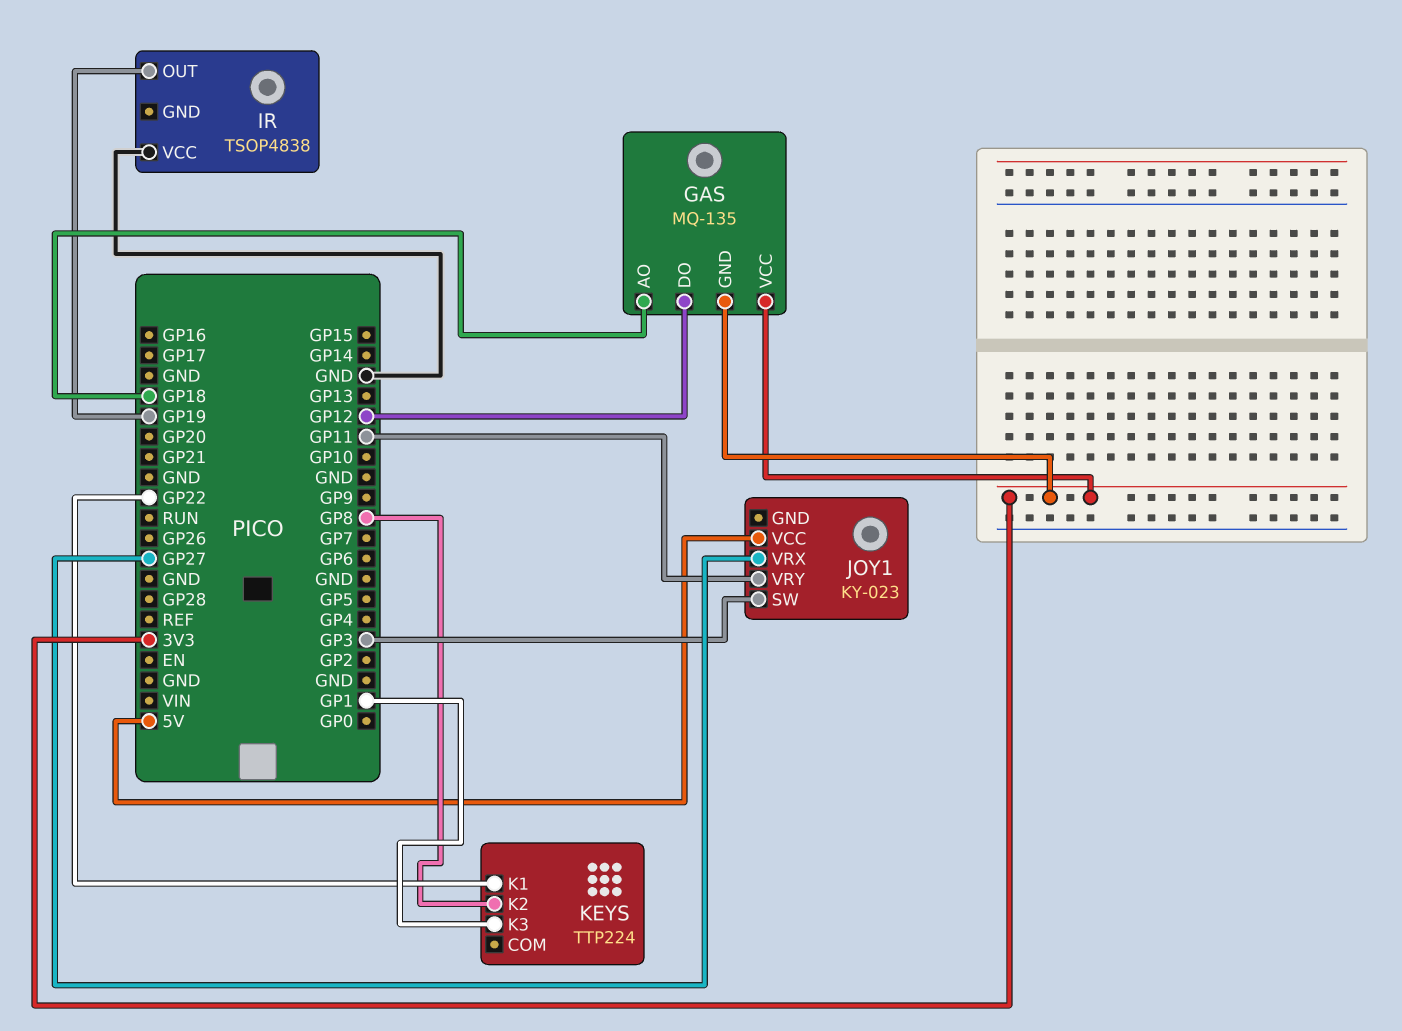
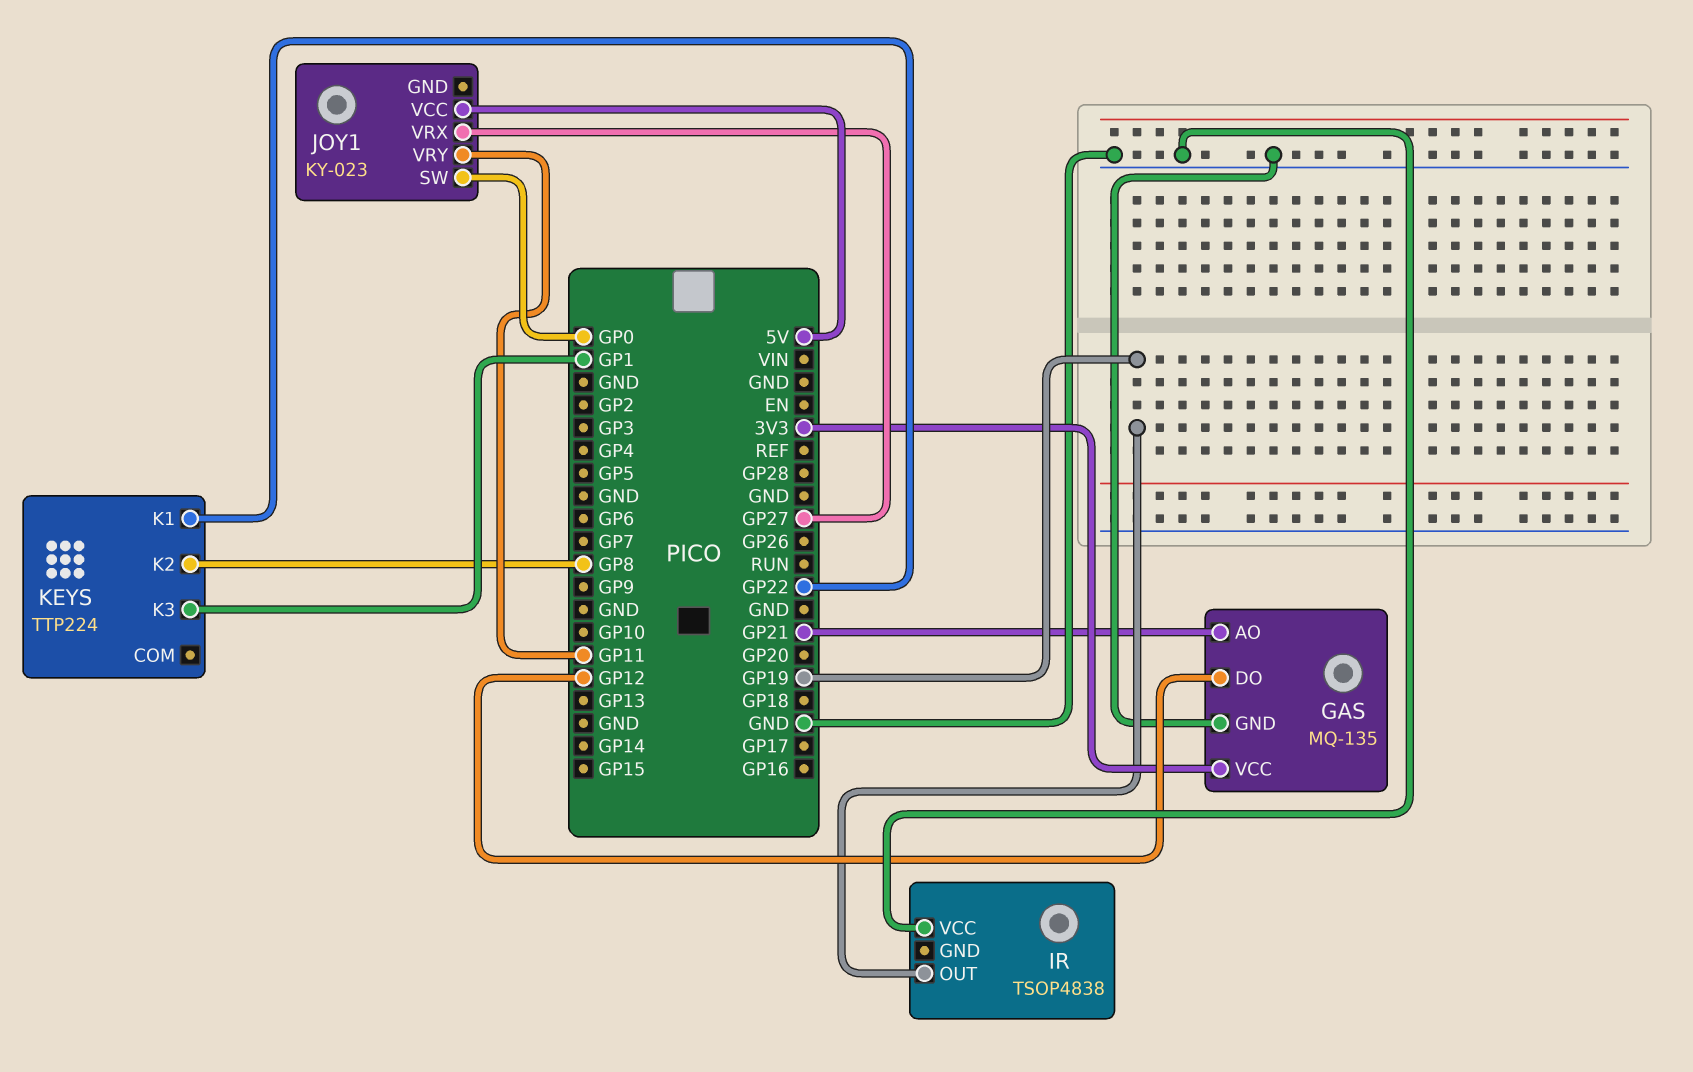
GAS pin AO: GP18 -> GP21
GAS pin GND: 3V3 -> GND
JOY1 pin SW: GP3 -> GP0

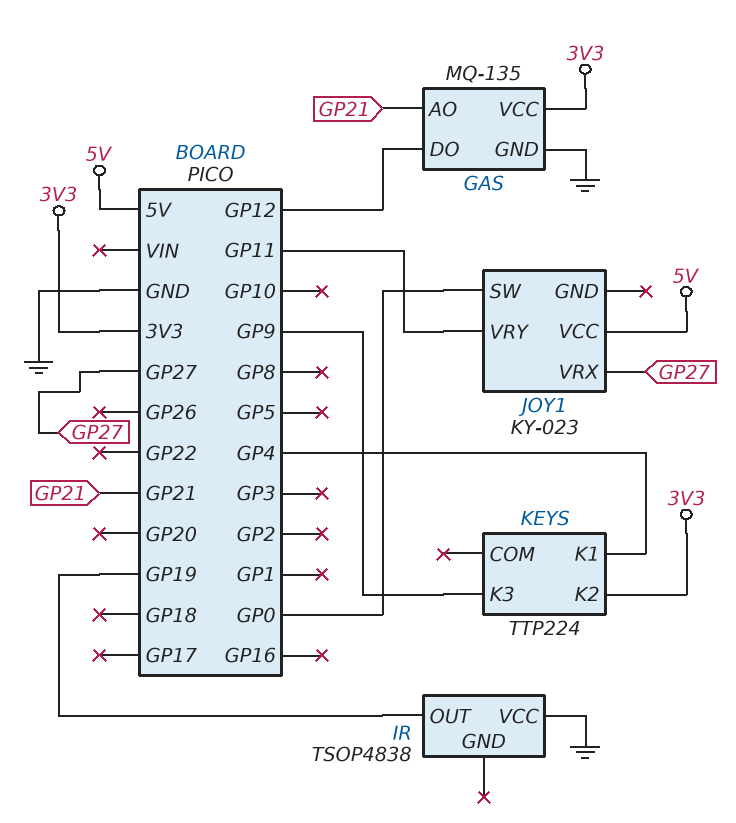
KEYS pin K1: GP22 -> GP4
KEYS pin K2: GP8 -> 3V3
KEYS pin K3: GP1 -> GP9

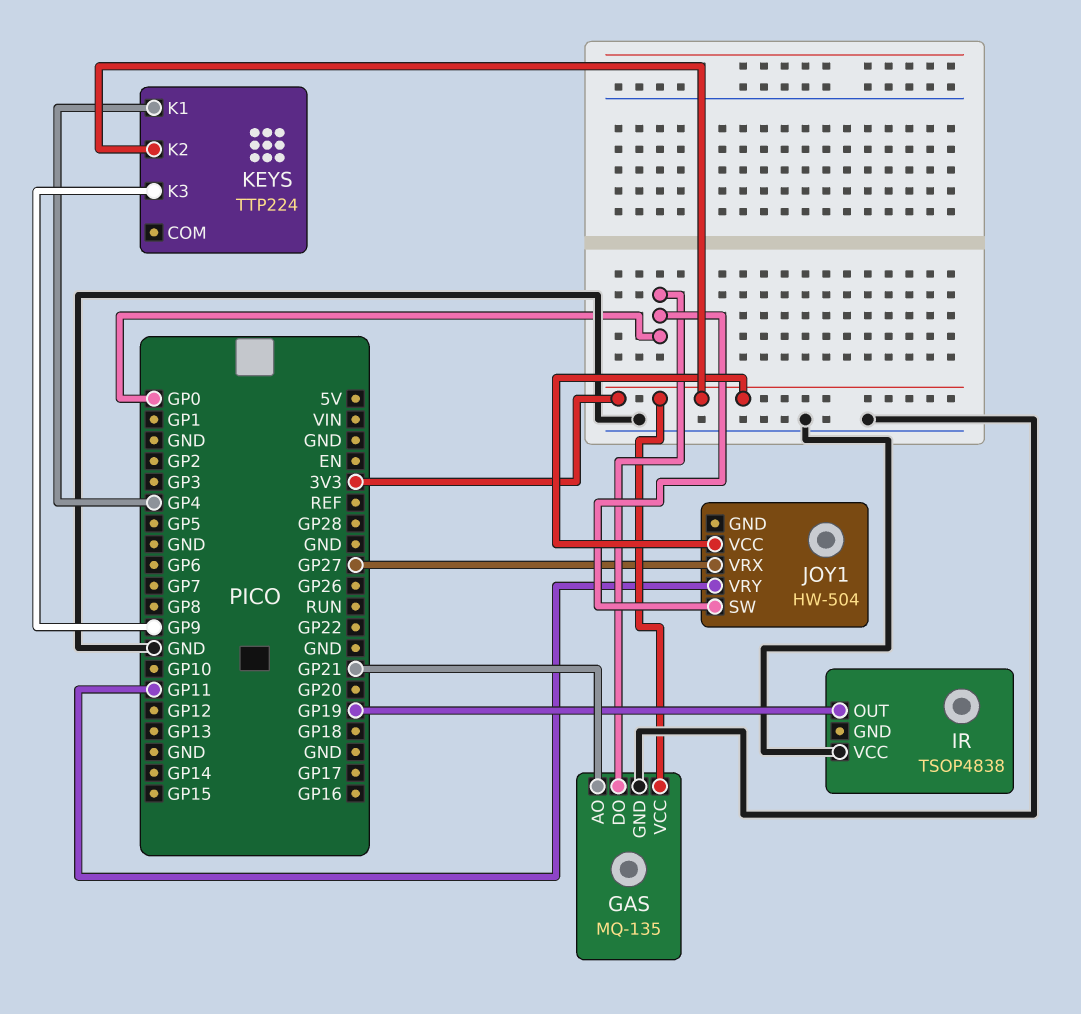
GAS pin DO: GP12 -> GP0
JOY1: KY-023 -> HW-504
JOY1 pin VCC: 5V -> 3V3

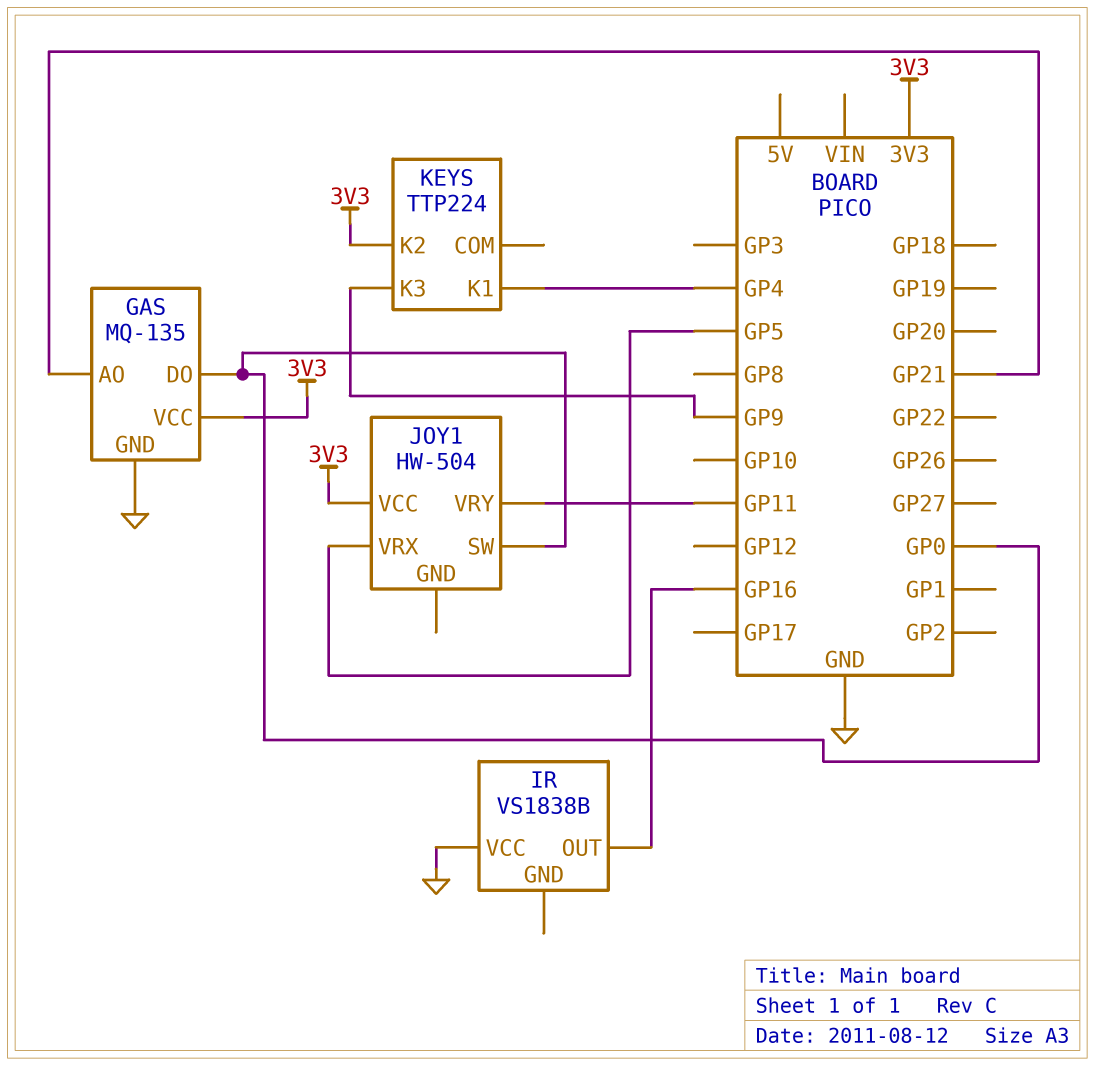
IR: TSOP4838 -> VS1838B
IR pin OUT: GP19 -> GP16
JOY1 pin VRX: GP27 -> GP5

